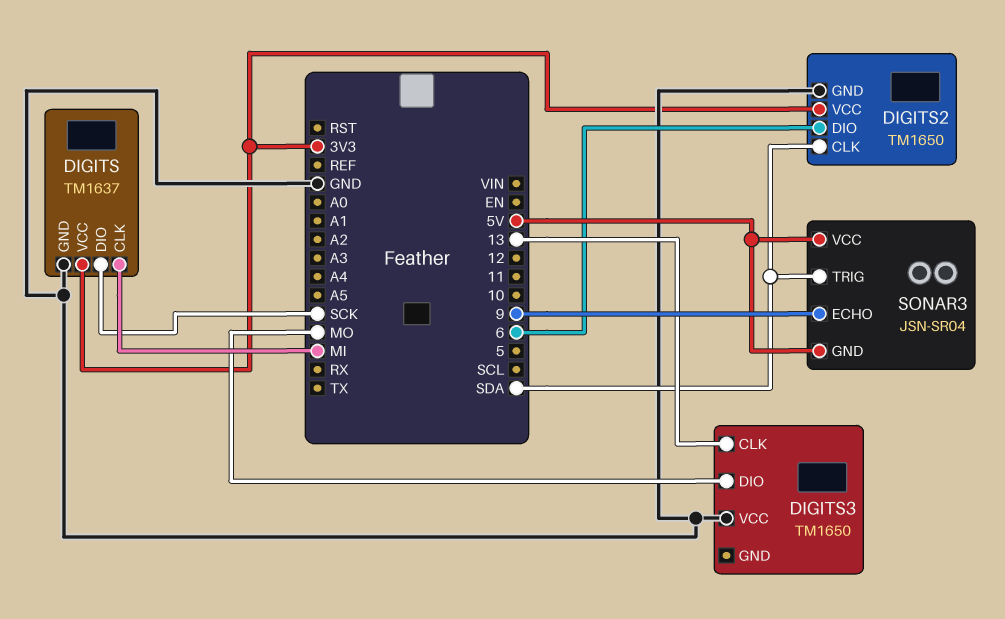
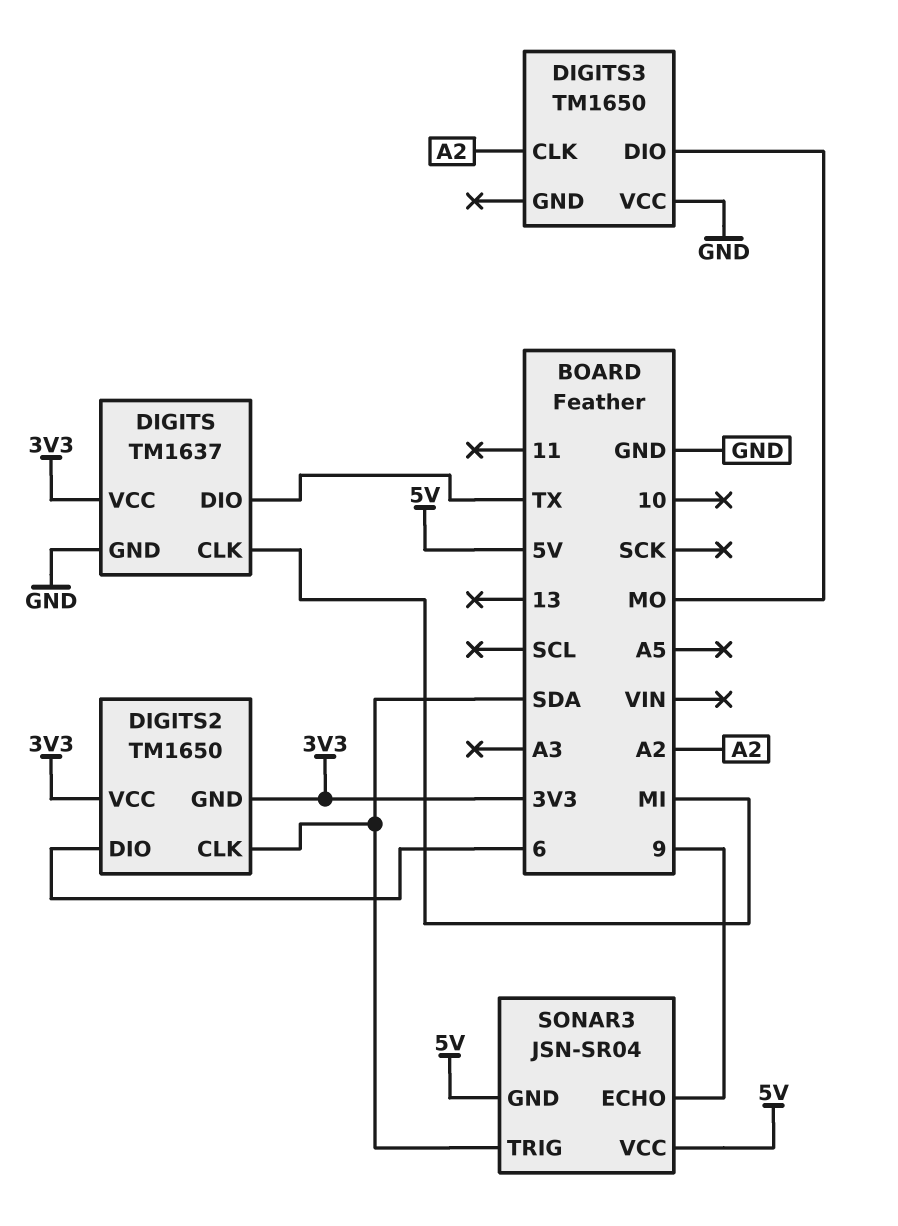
DIGITS pin DIO: SCK -> TX
DIGITS2 pin GND: GND -> 3V3
DIGITS3 pin CLK: 13 -> A2

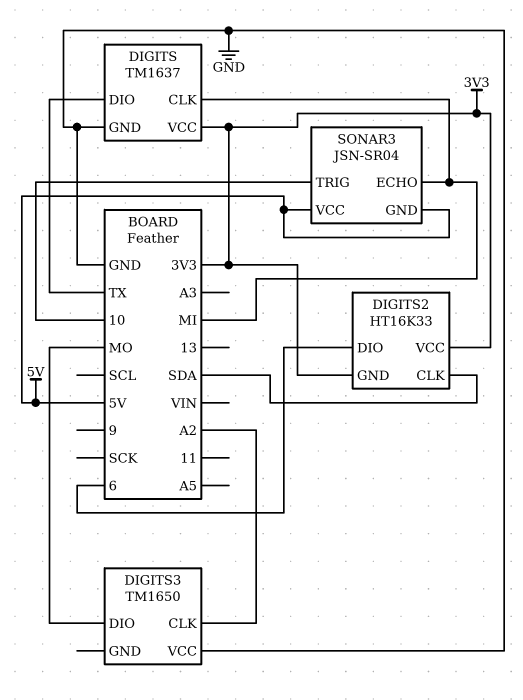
DIGITS2: TM1650 -> HT16K33
SONAR3 pin ECHO: 9 -> MI
SONAR3 pin TRIG: SDA -> 10

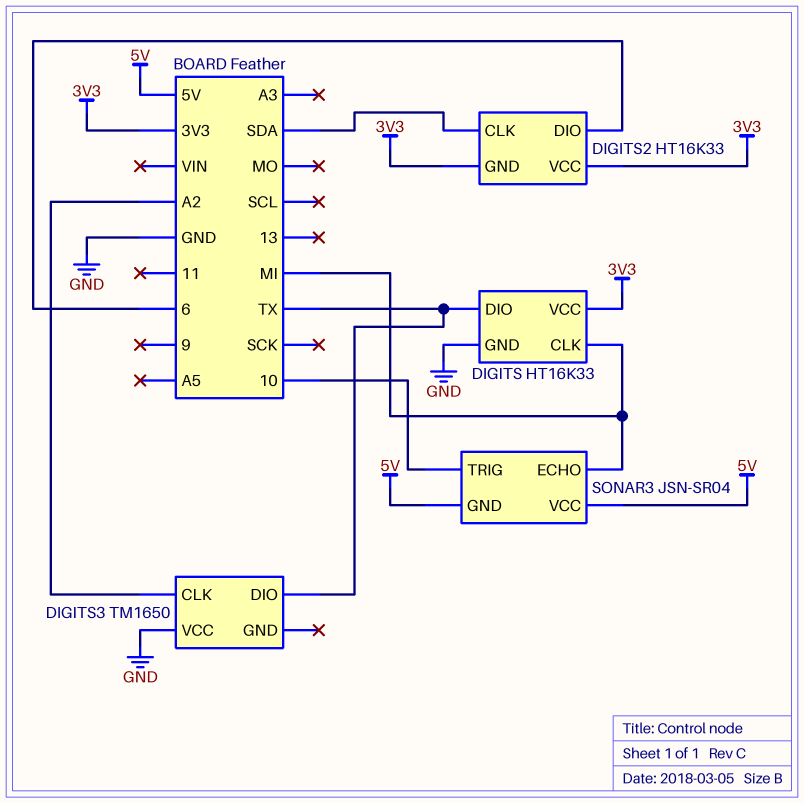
DIGITS: TM1637 -> HT16K33
DIGITS3 pin DIO: MO -> TX

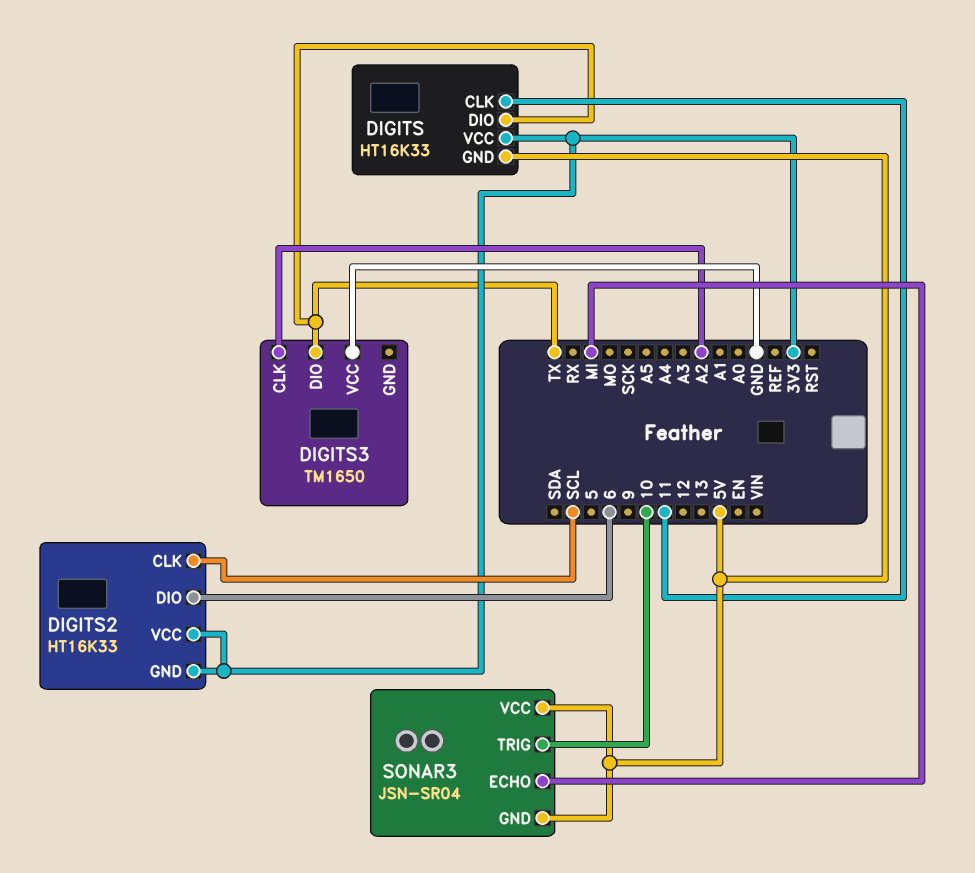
DIGITS pin CLK: MI -> 11
DIGITS pin GND: GND -> 5V
DIGITS2 pin CLK: SDA -> SCL

